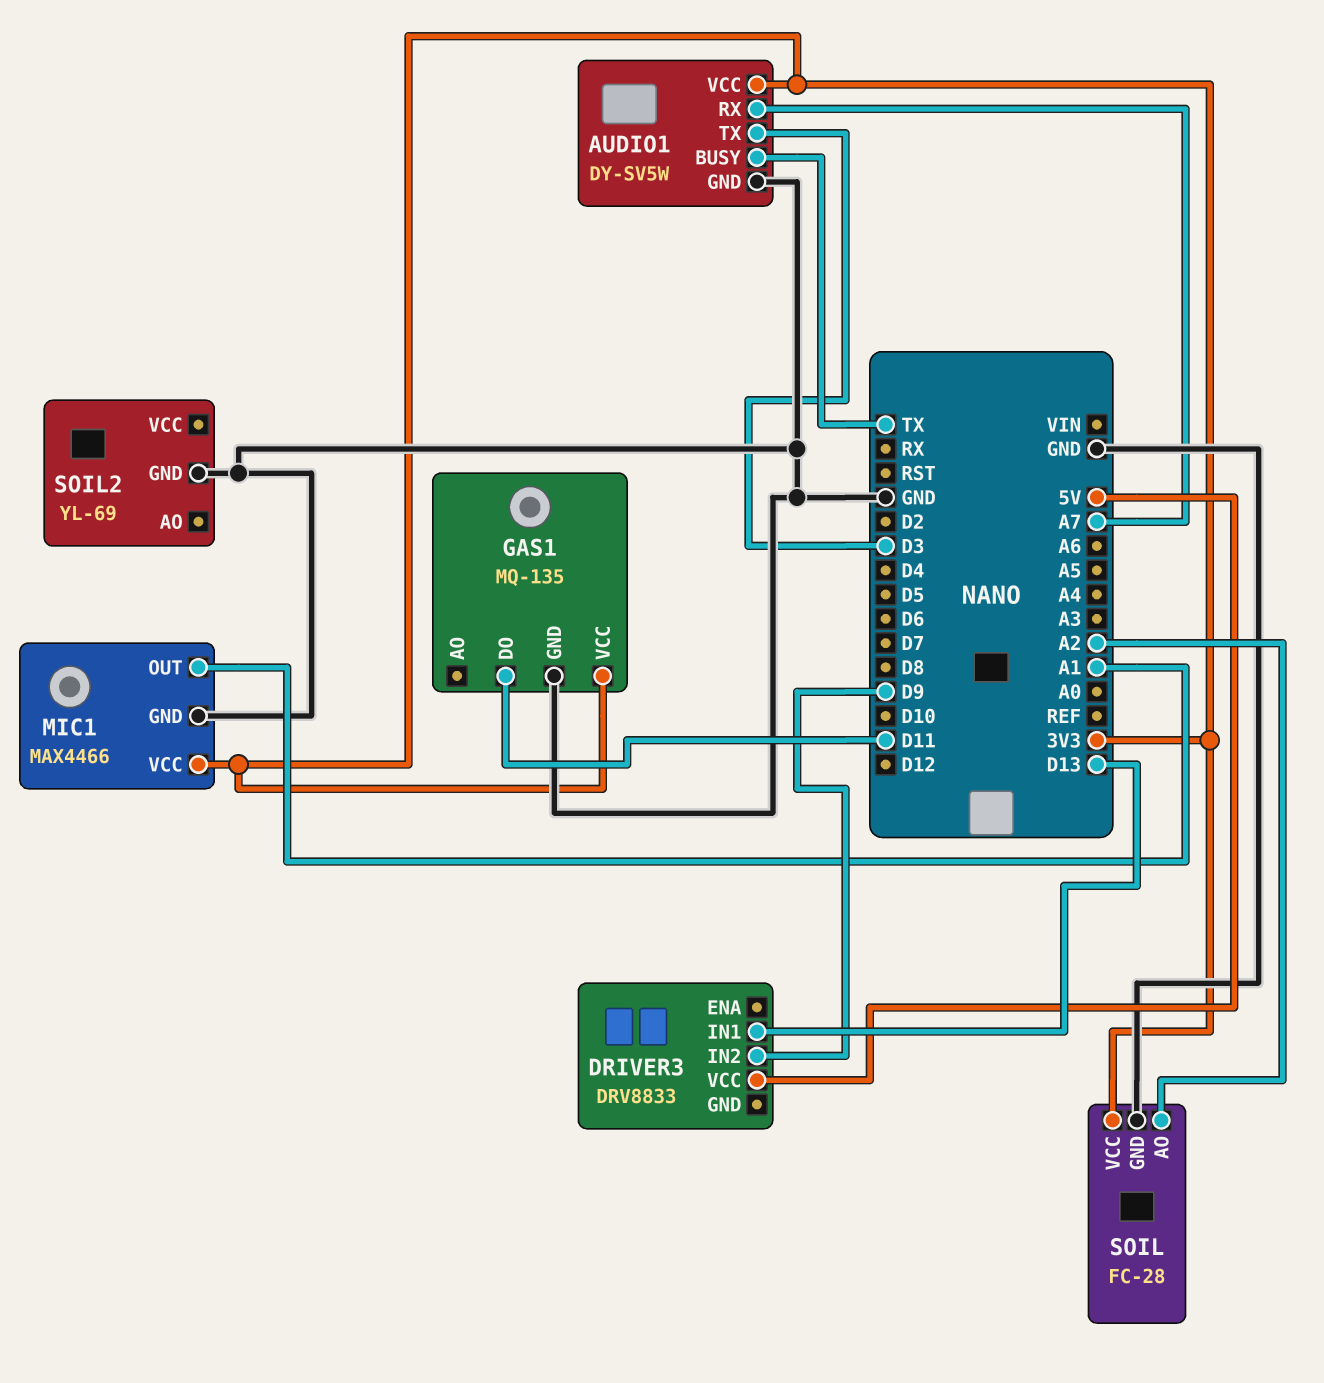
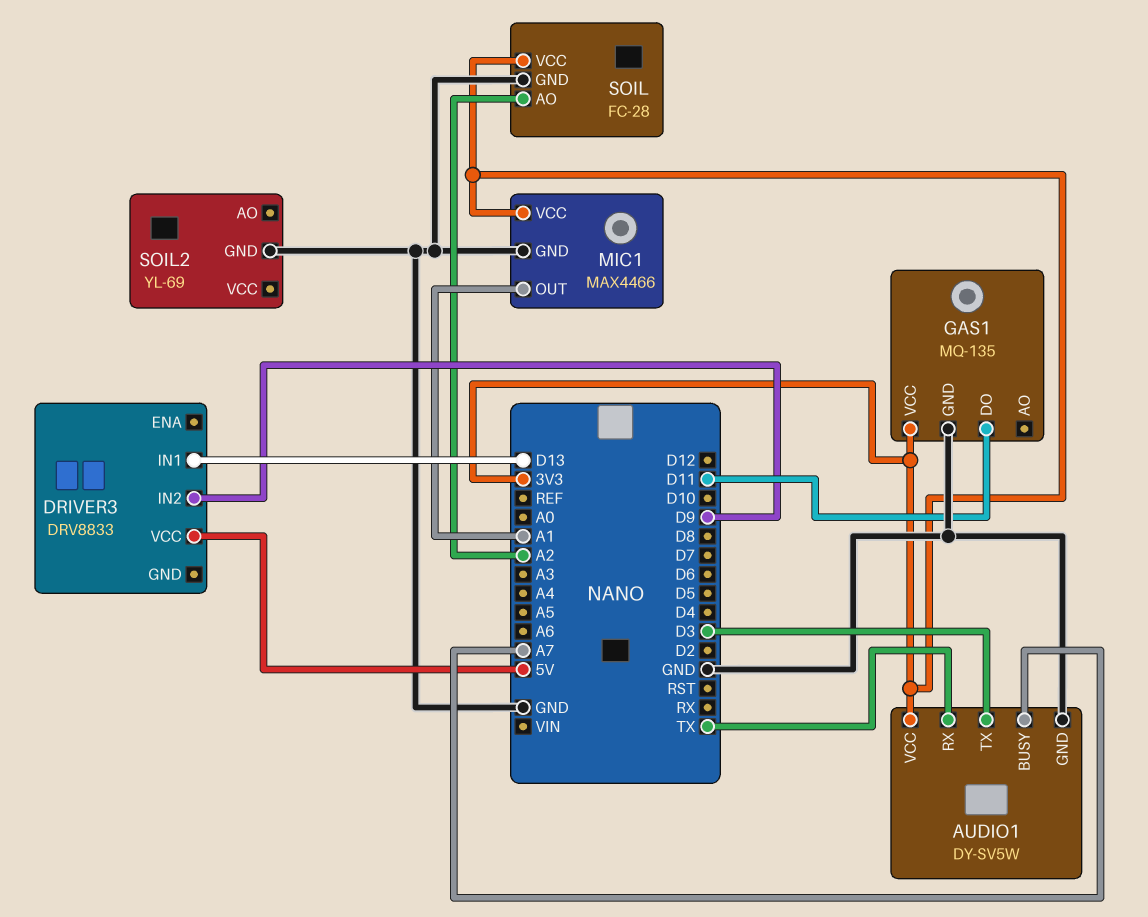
AUDIO1 pin BUSY: TX -> A7
AUDIO1 pin RX: A7 -> TX

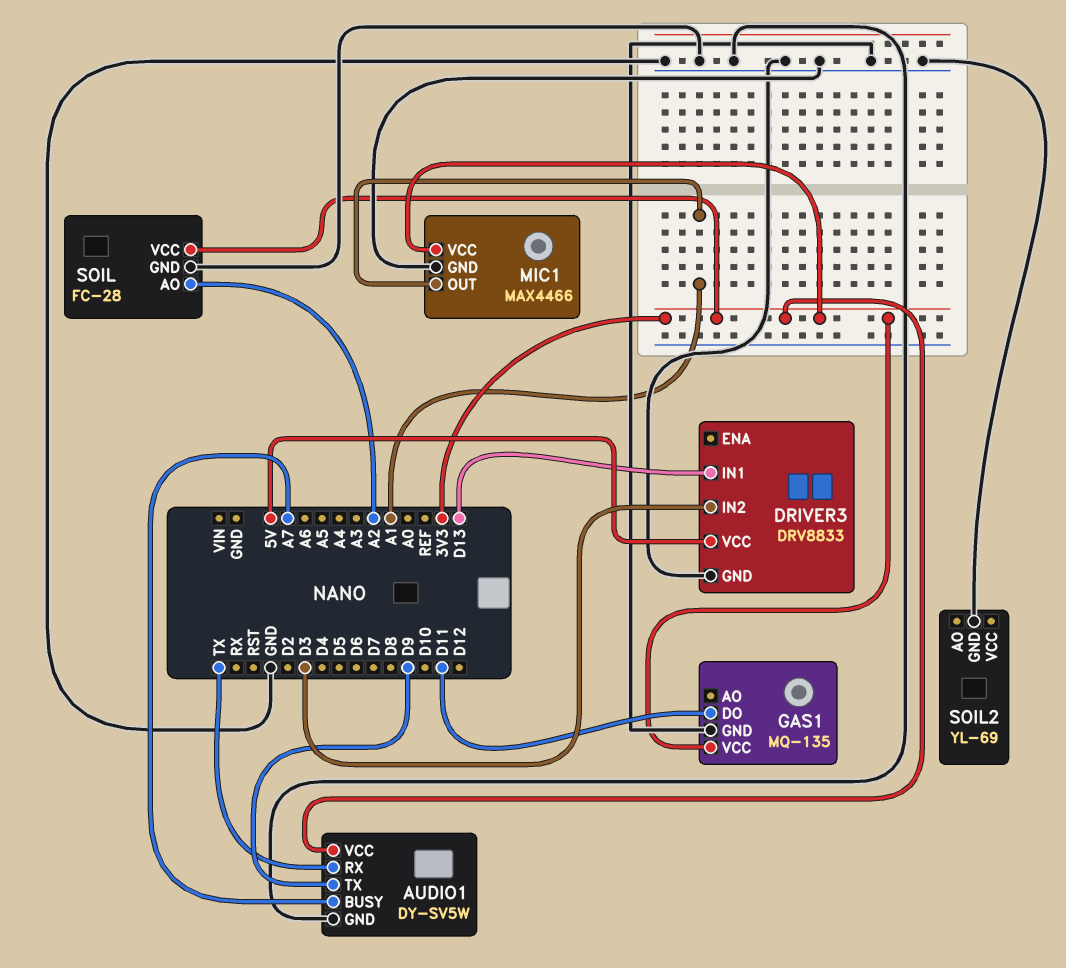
AUDIO1 pin TX: D3 -> D9
DRIVER3 pin GND: none -> GND
DRIVER3 pin IN2: D9 -> D3

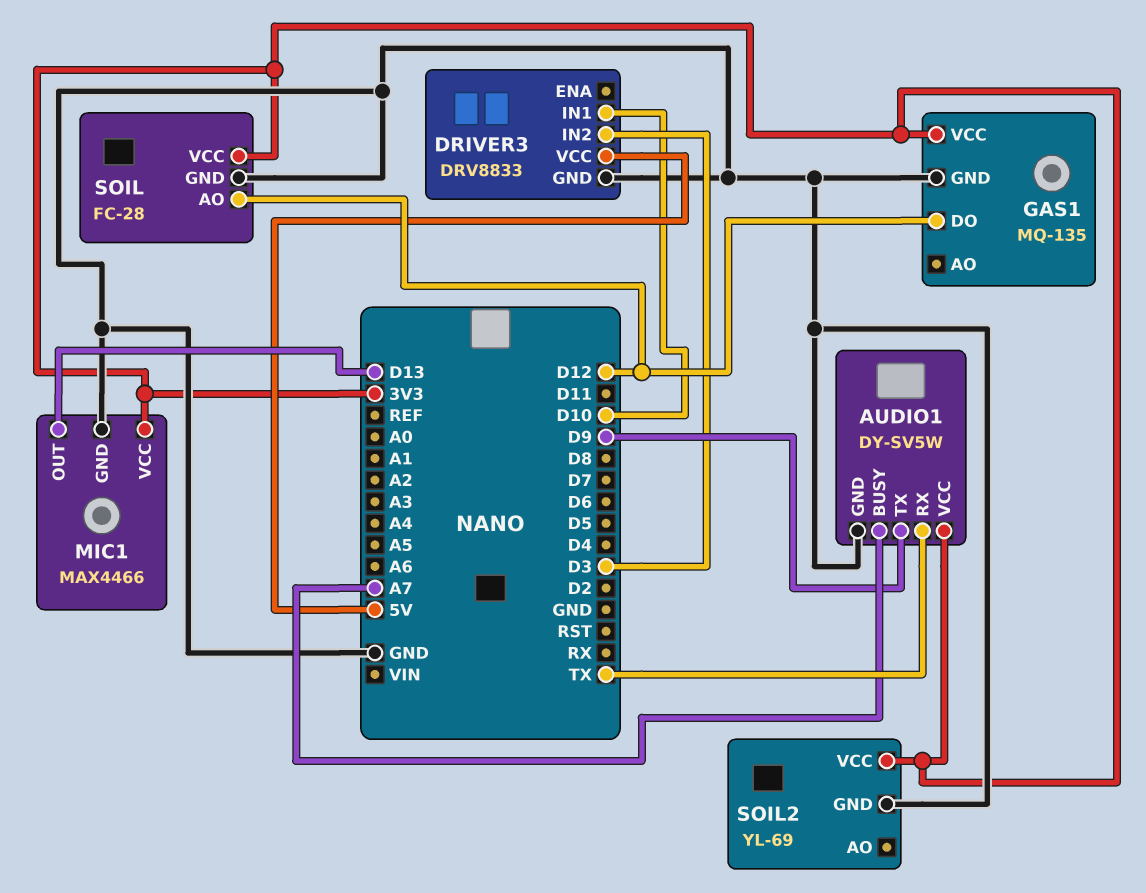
DRIVER3 pin IN1: D13 -> D10
GAS1 pin DO: D11 -> D12
MIC1 pin OUT: A1 -> D13
SOIL pin AO: A2 -> D12
SOIL2 pin VCC: none -> 3V3

